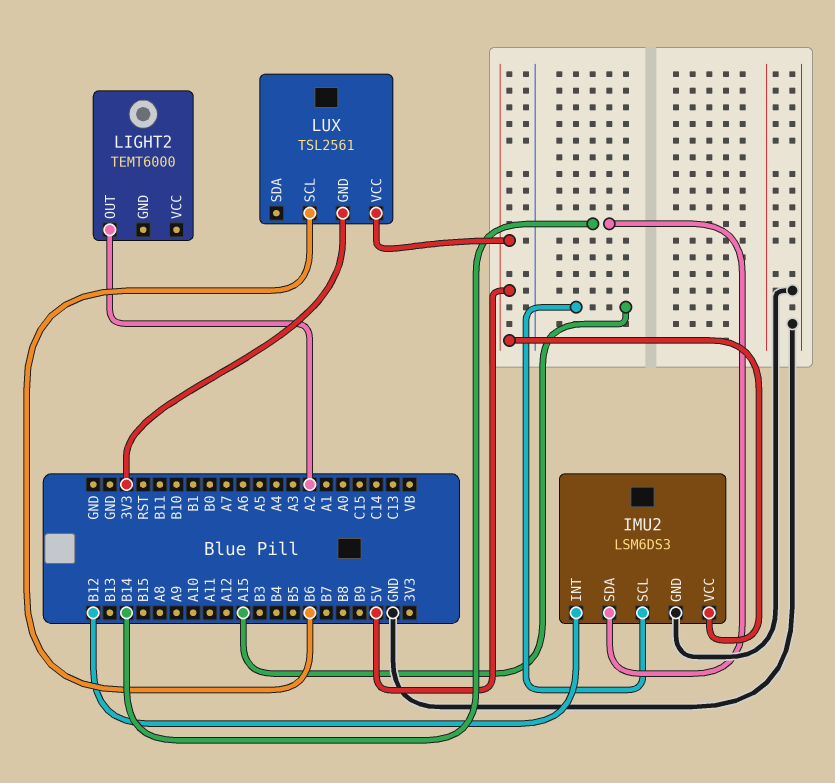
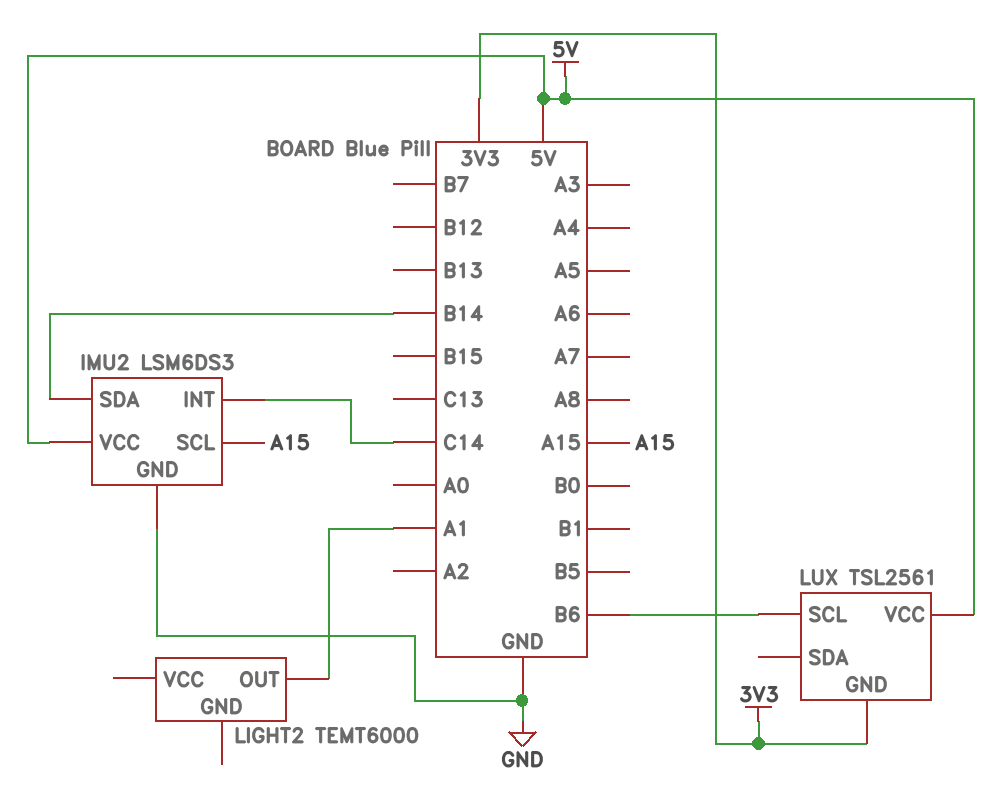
IMU2 pin INT: B12 -> C14
LIGHT2 pin OUT: A2 -> A1

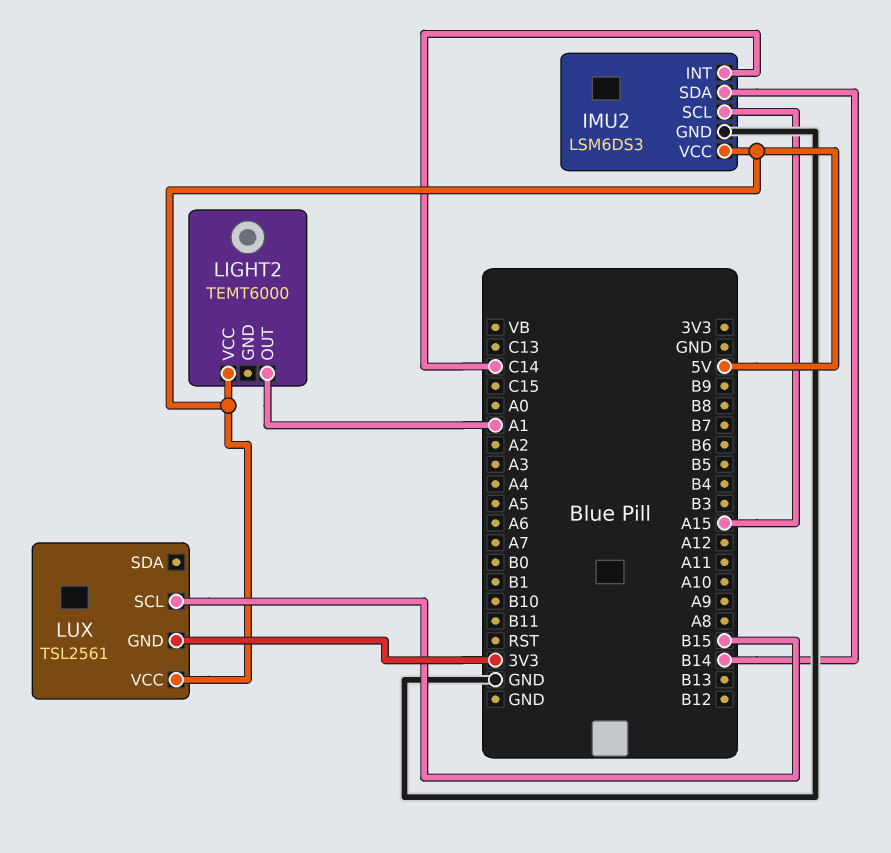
LIGHT2 pin VCC: none -> 5V
LUX pin SCL: B6 -> B15

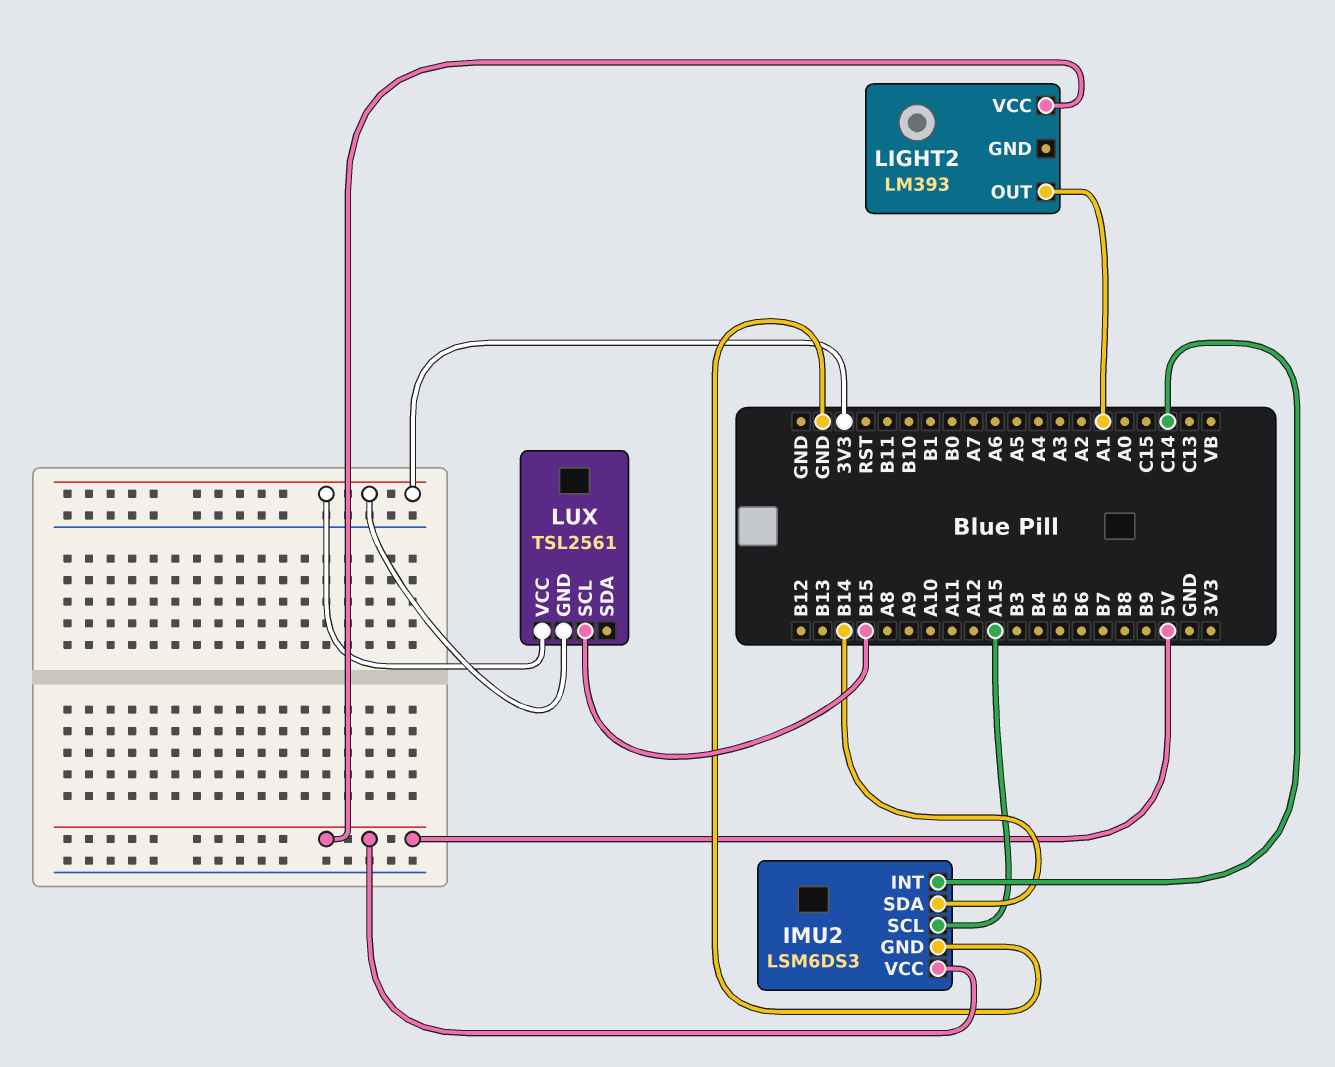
LIGHT2: TEMT6000 -> LM393
LUX pin VCC: 5V -> 3V3

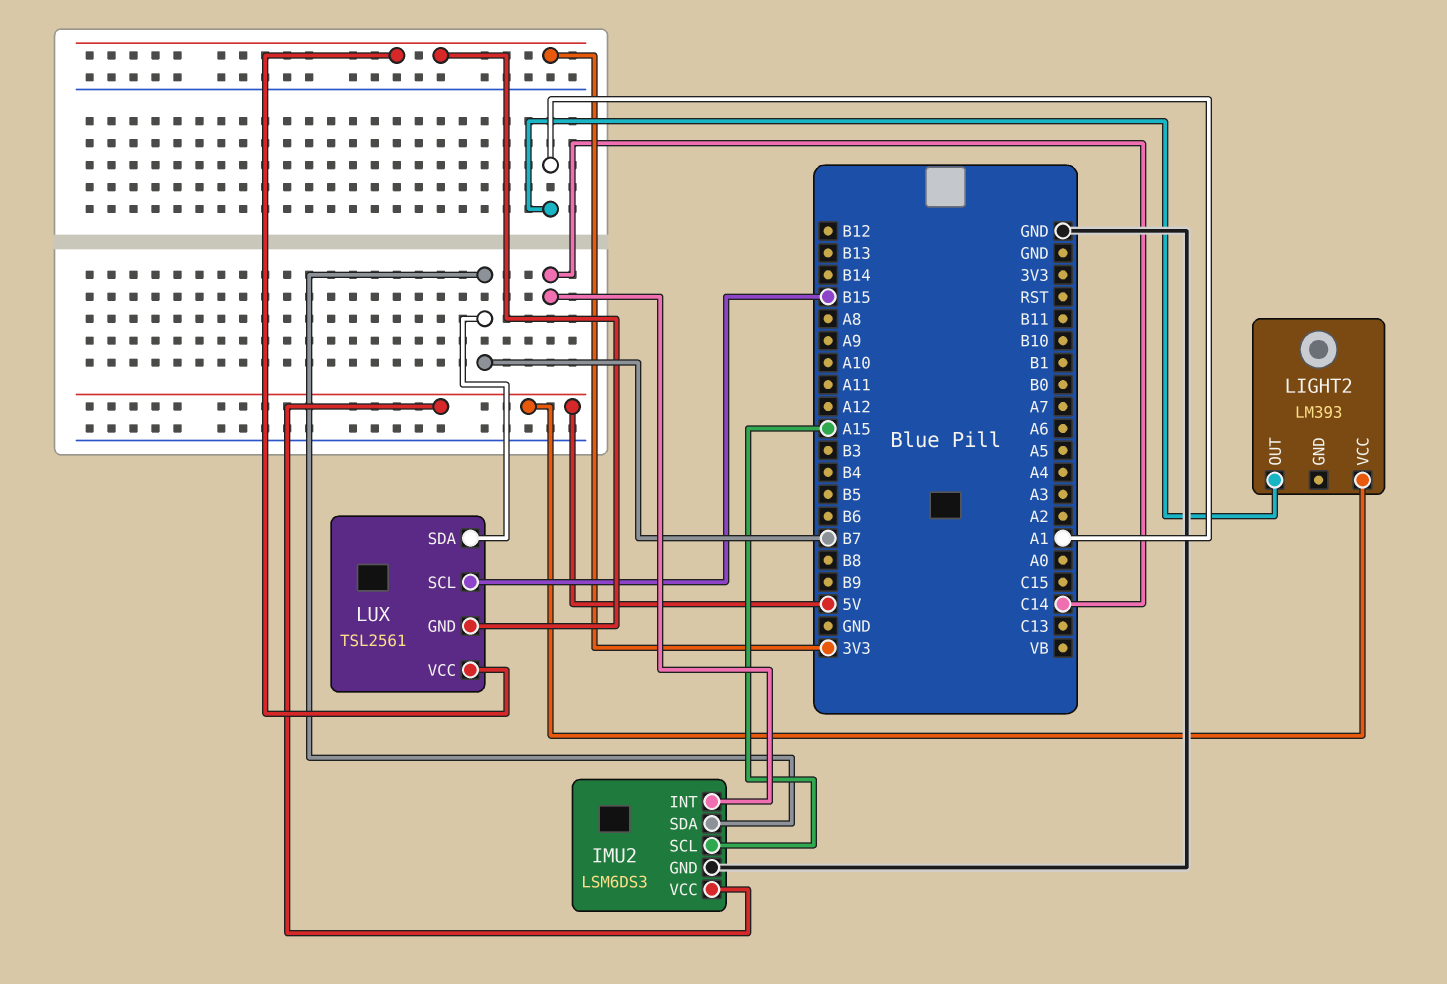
IMU2 pin SDA: B14 -> B7
LUX pin SDA: none -> B7

